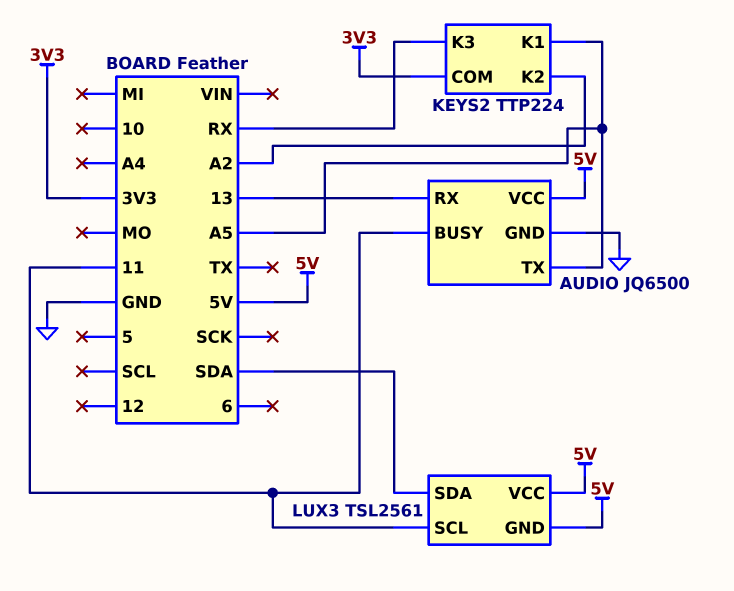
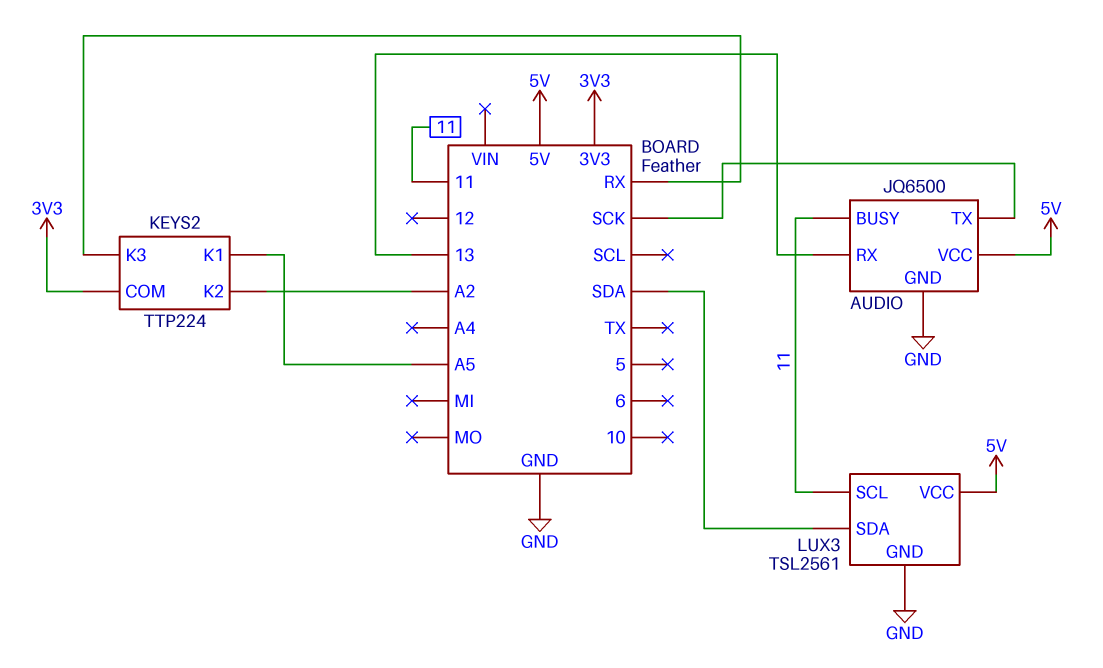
AUDIO pin TX: A5 -> SCK
LUX3 pin GND: 5V -> GND

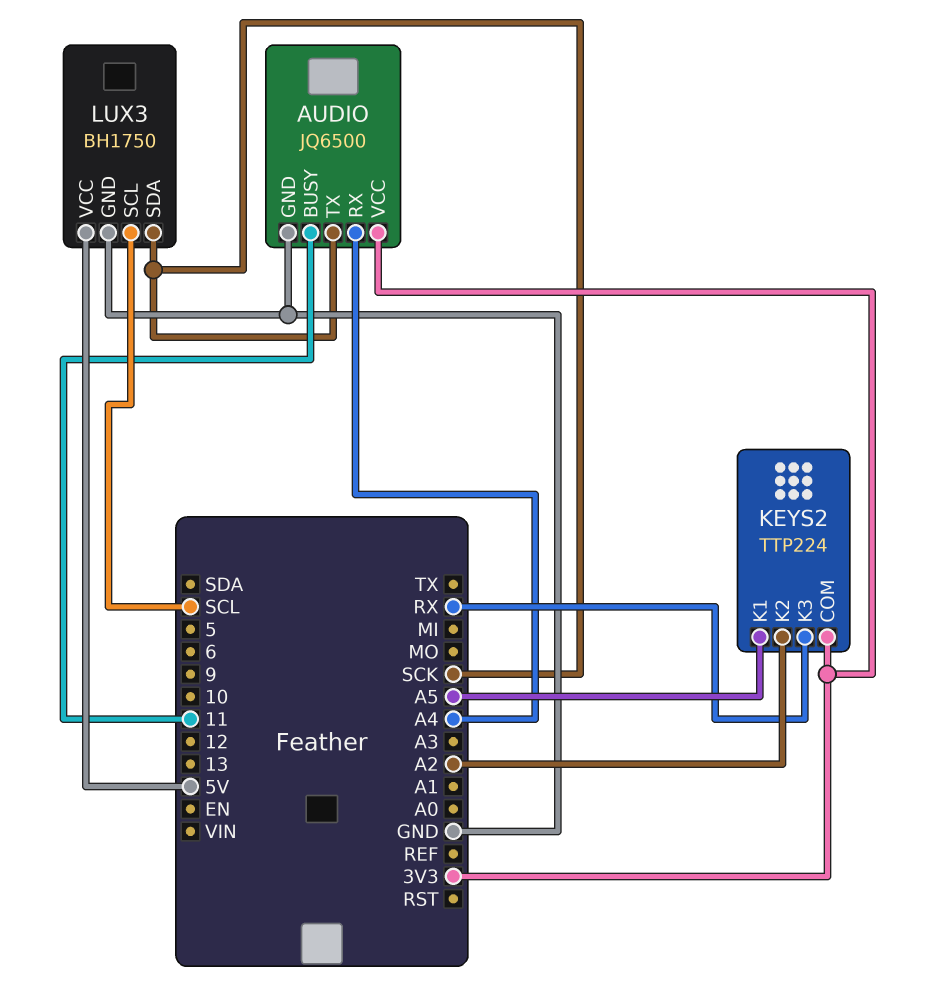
AUDIO pin RX: 13 -> A4
AUDIO pin VCC: 5V -> 3V3
LUX3: TSL2561 -> BH1750
LUX3 pin SCL: 11 -> SCL
LUX3 pin SDA: SDA -> SCK

